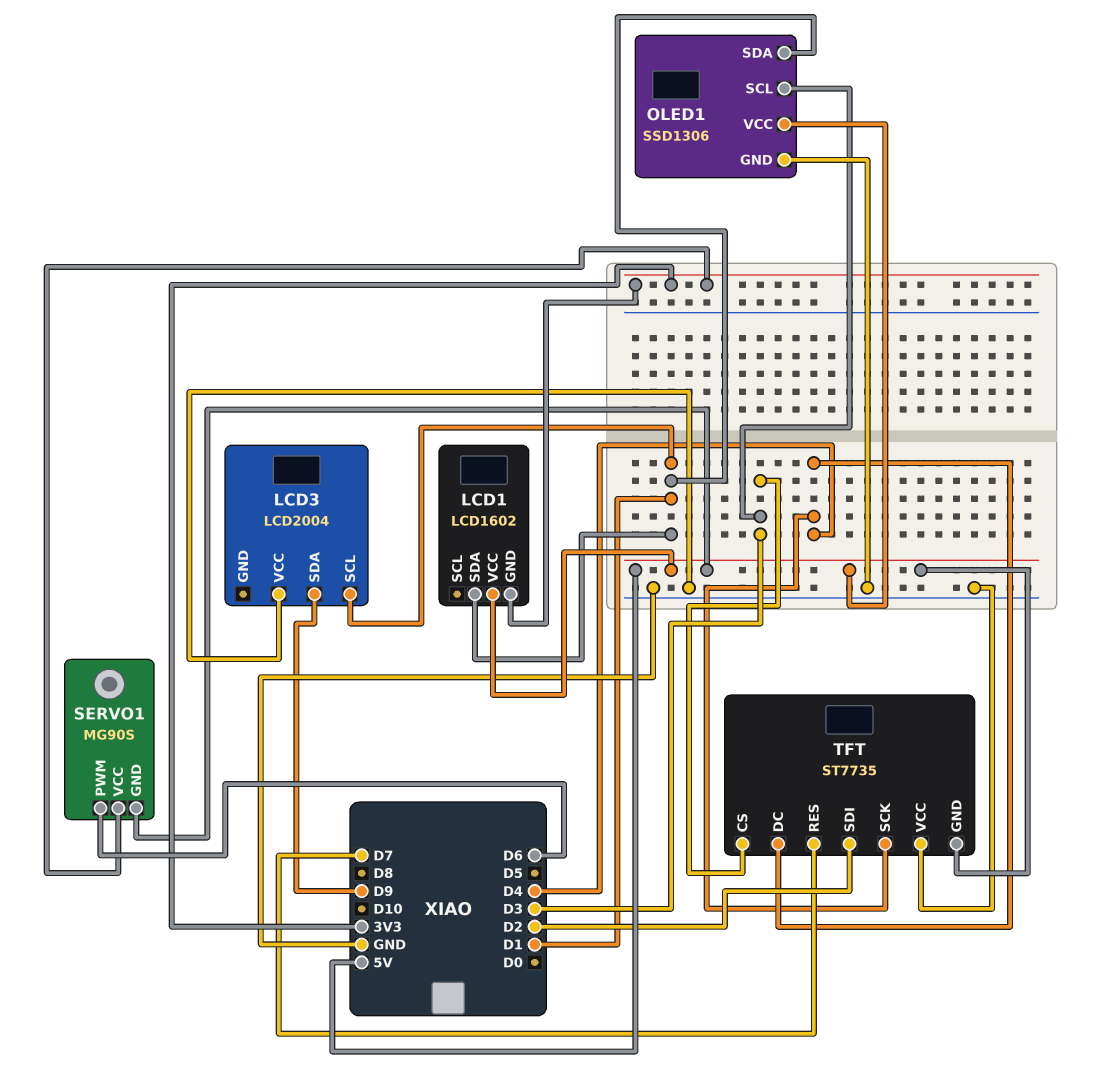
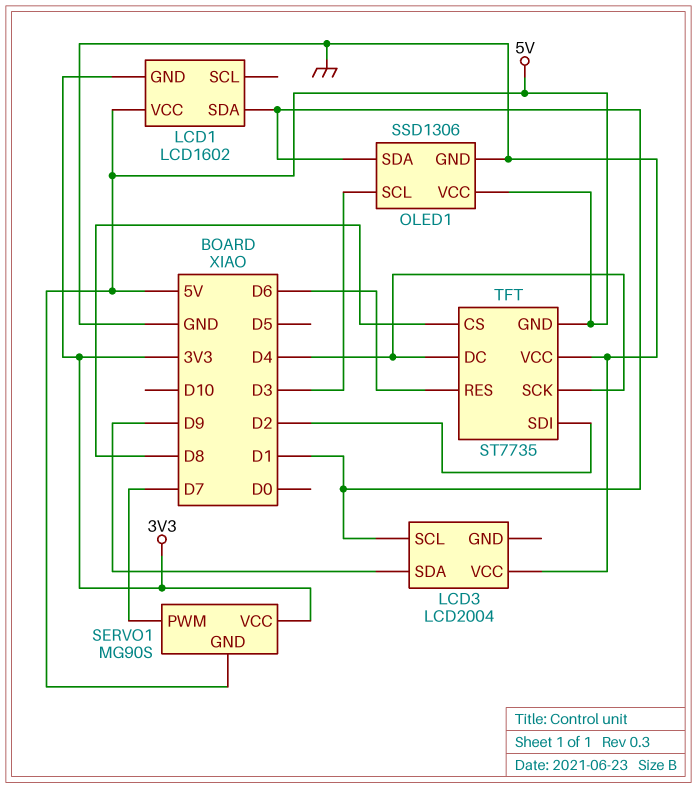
SERVO1 pin PWM: D6 -> D7
TFT pin CS: D3 -> D8
TFT pin RES: D7 -> D6

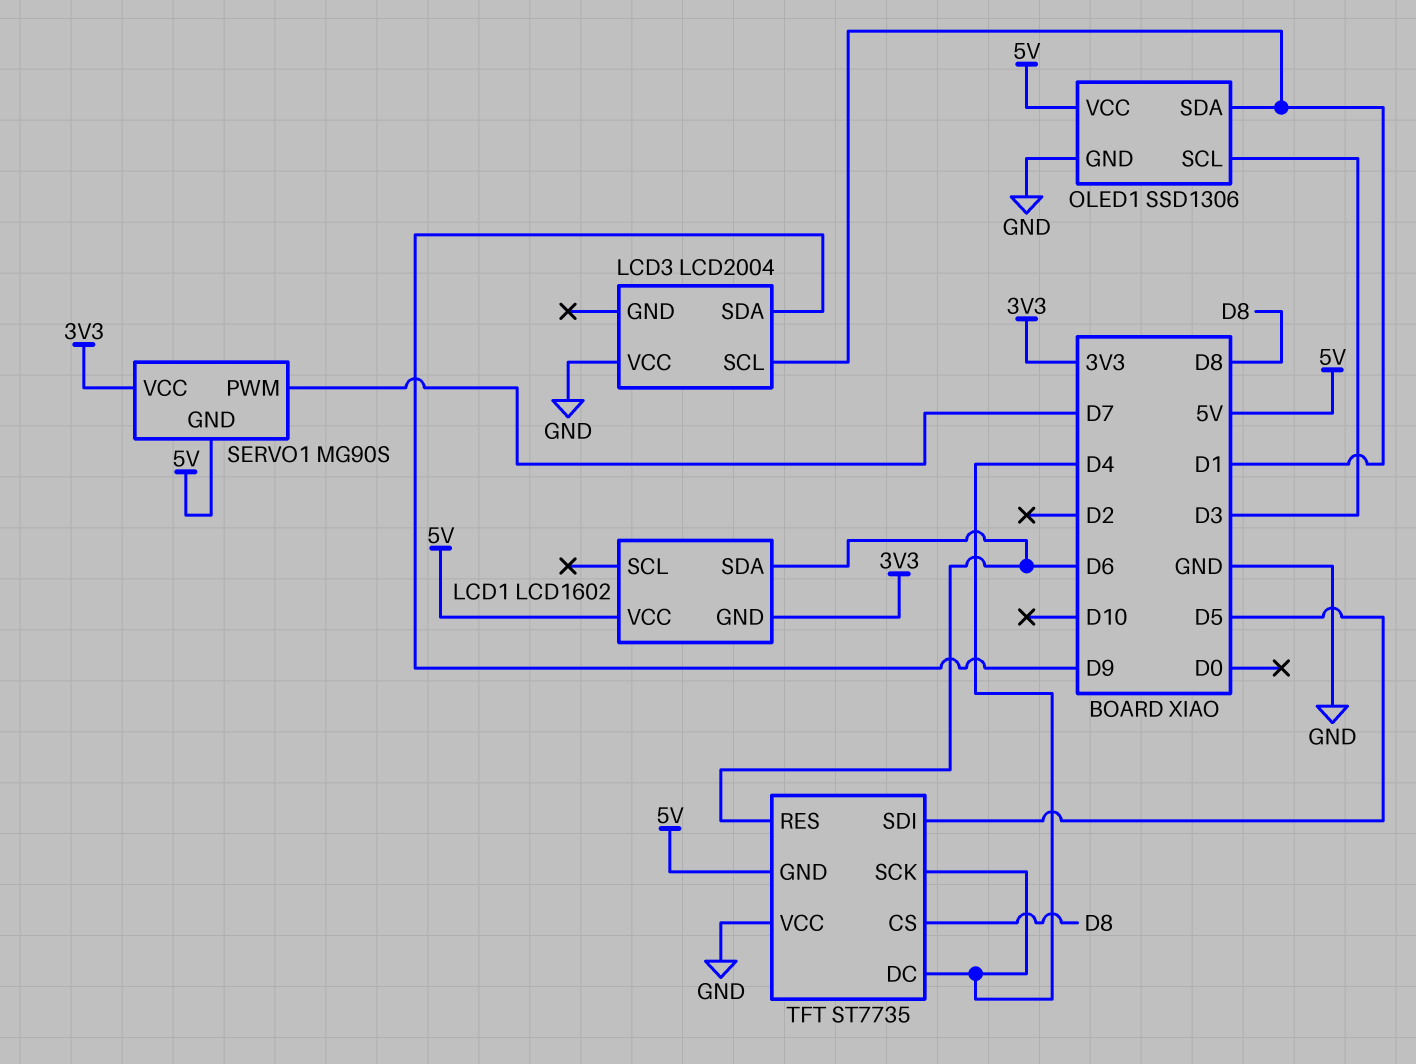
LCD1 pin SDA: D1 -> D6
TFT pin SDI: D2 -> D5

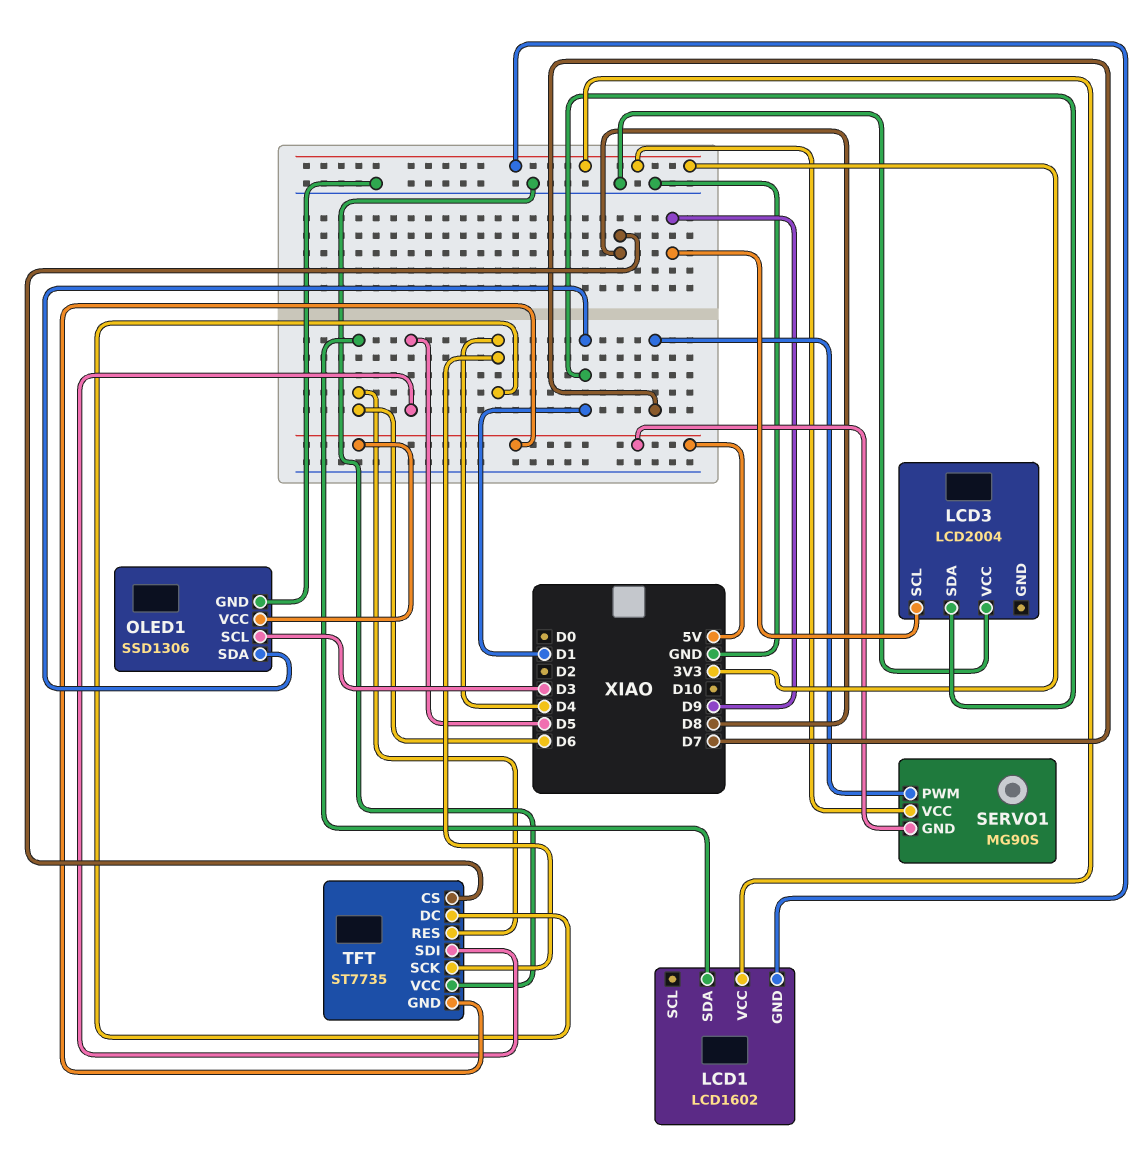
LCD1 pin VCC: 5V -> 3V3
LCD3 pin SCL: D1 -> D9
LCD3 pin SDA: D9 -> D1

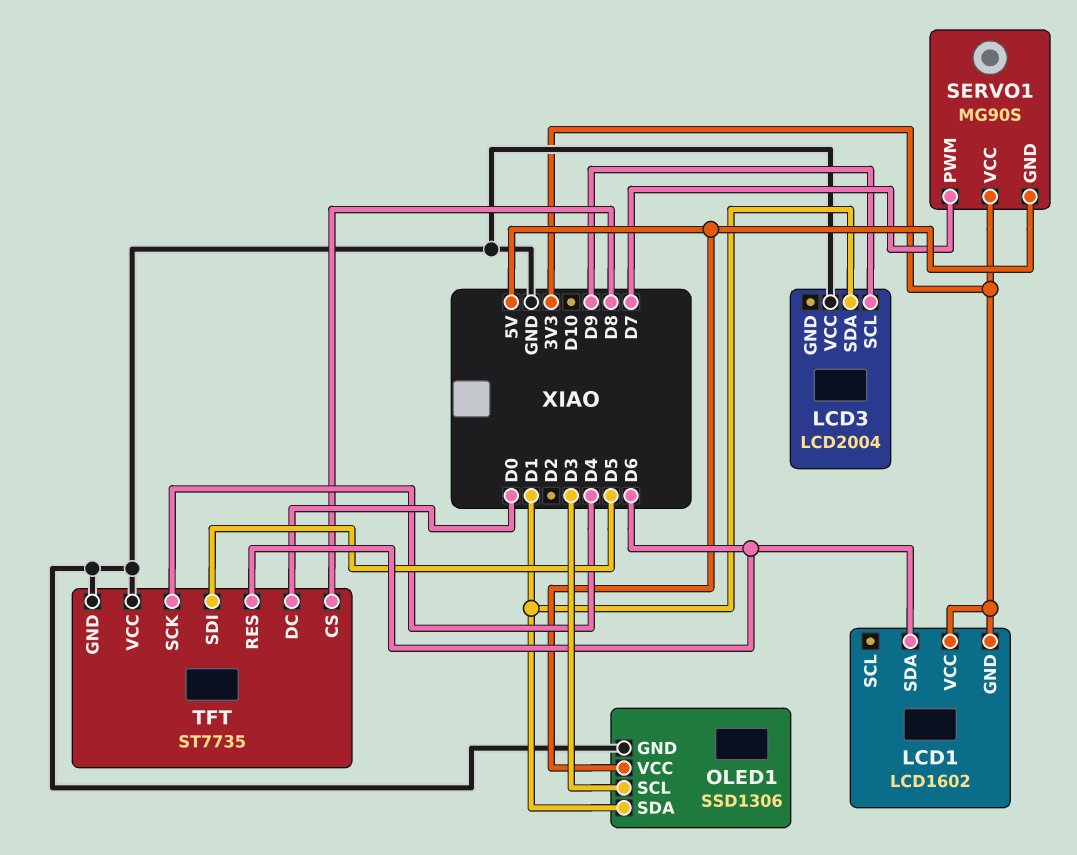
TFT pin DC: D4 -> D0
TFT pin GND: 5V -> GND

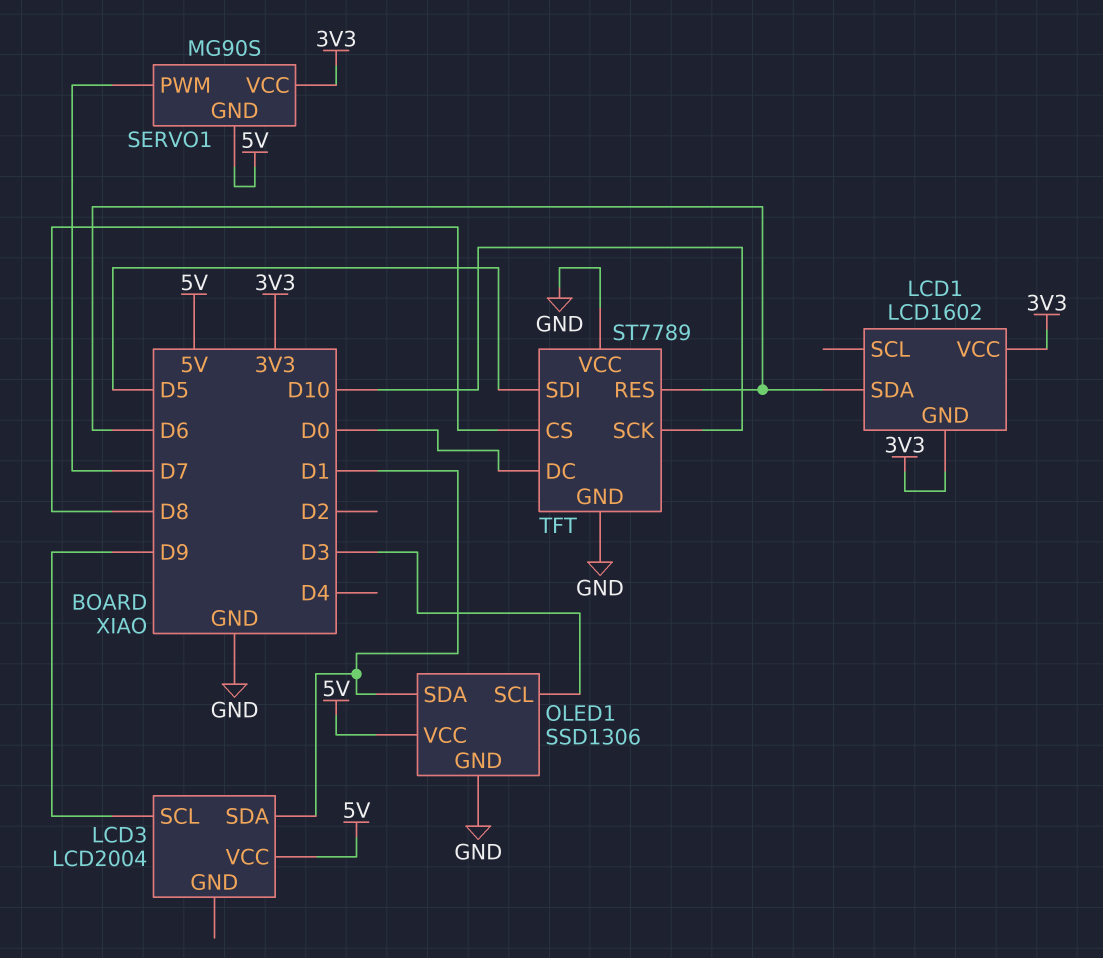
LCD3 pin VCC: GND -> 5V
TFT: ST7735 -> ST7789
TFT pin SCK: D4 -> D10

